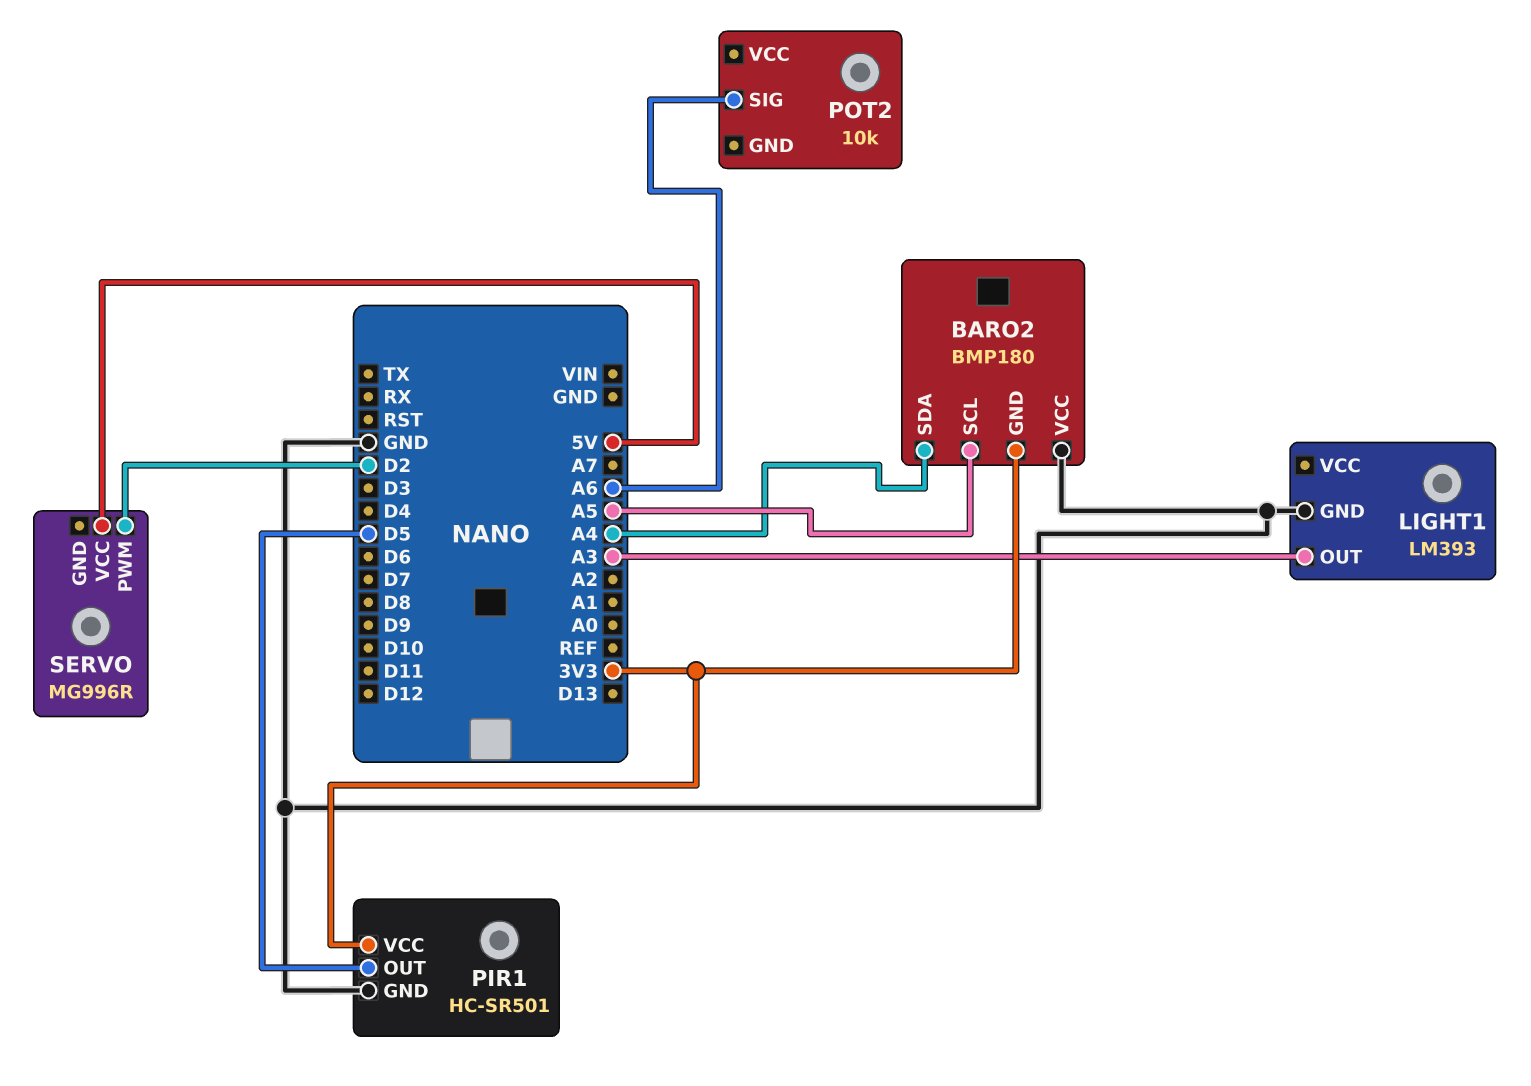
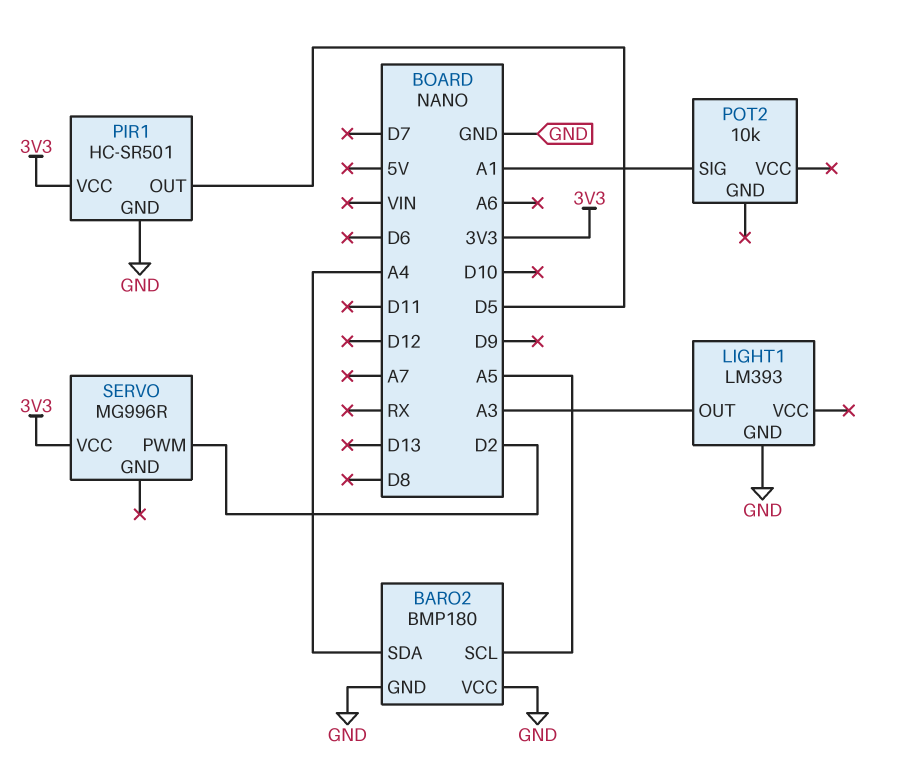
BARO2 pin GND: 3V3 -> GND
POT2 pin SIG: A6 -> A1
SERVO pin VCC: 5V -> 3V3

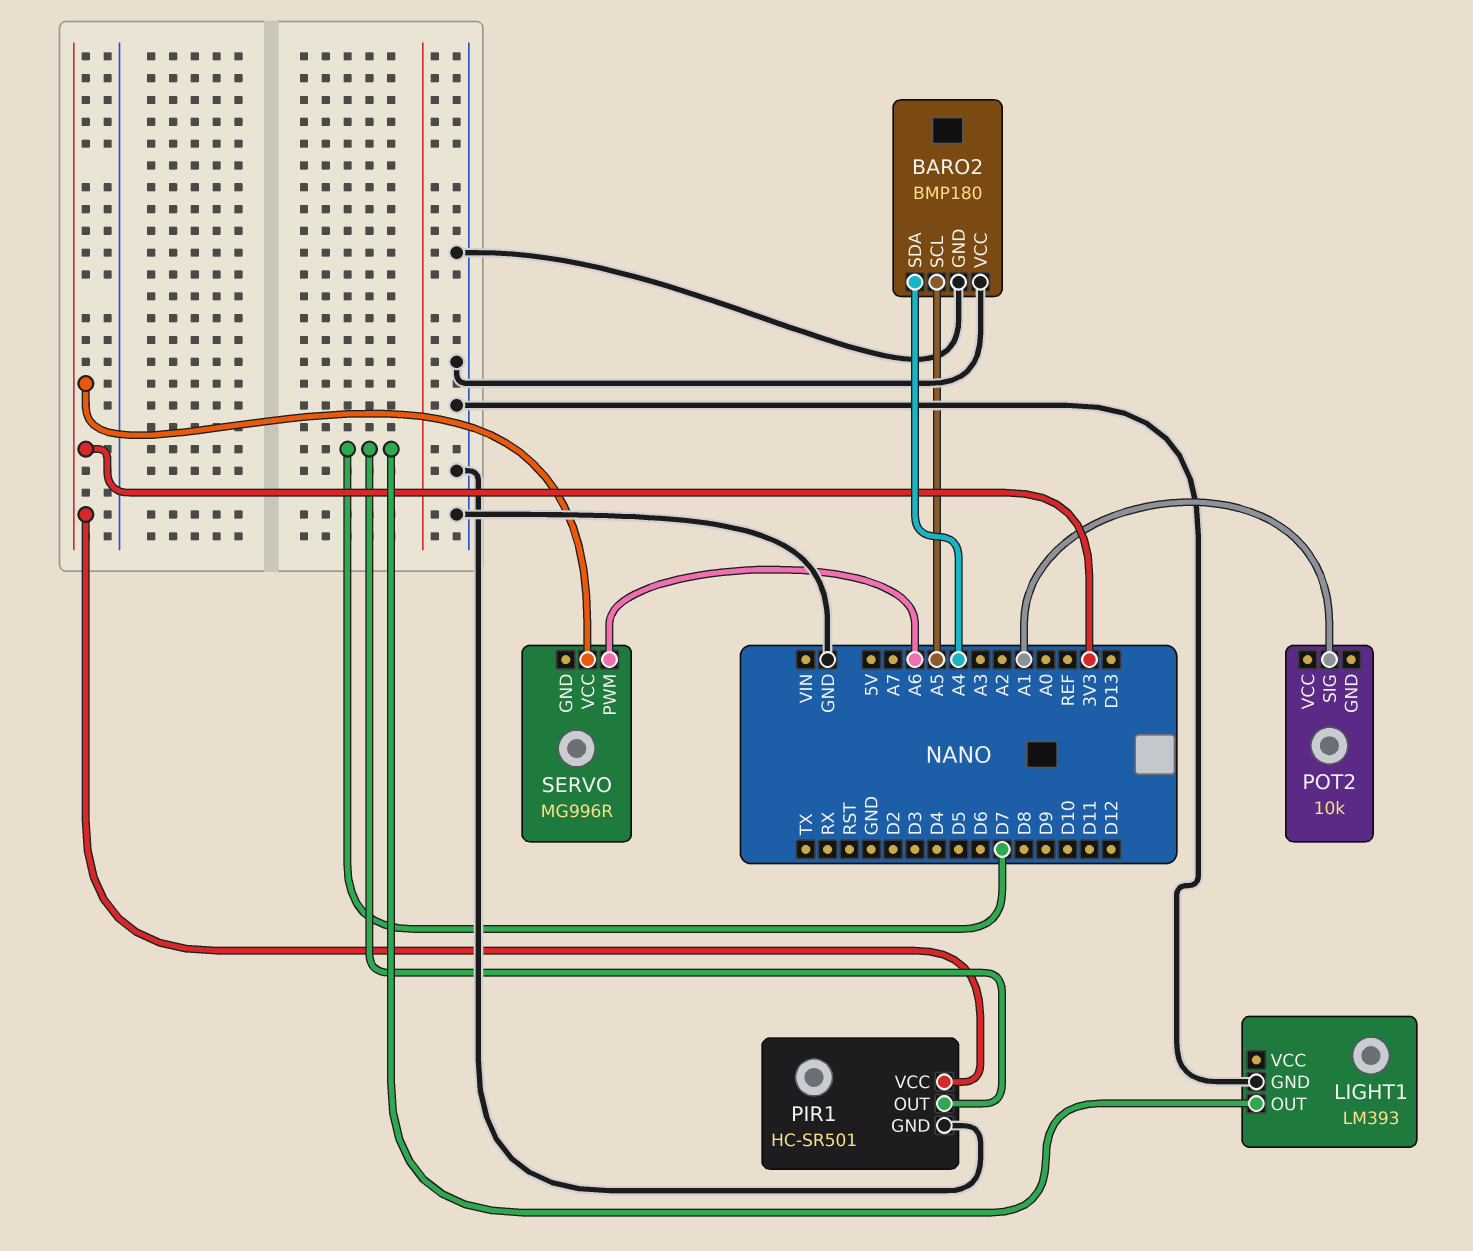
LIGHT1 pin OUT: A3 -> D7
PIR1 pin OUT: D5 -> D7
SERVO pin PWM: D2 -> A6

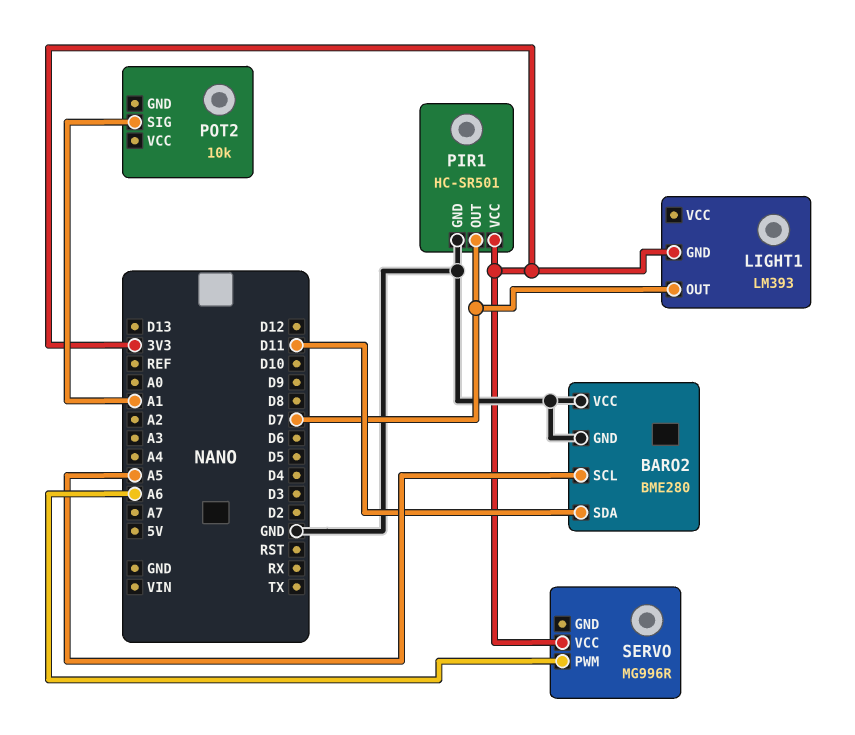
BARO2: BMP180 -> BME280
BARO2 pin SDA: A4 -> D11
LIGHT1 pin GND: GND -> 3V3

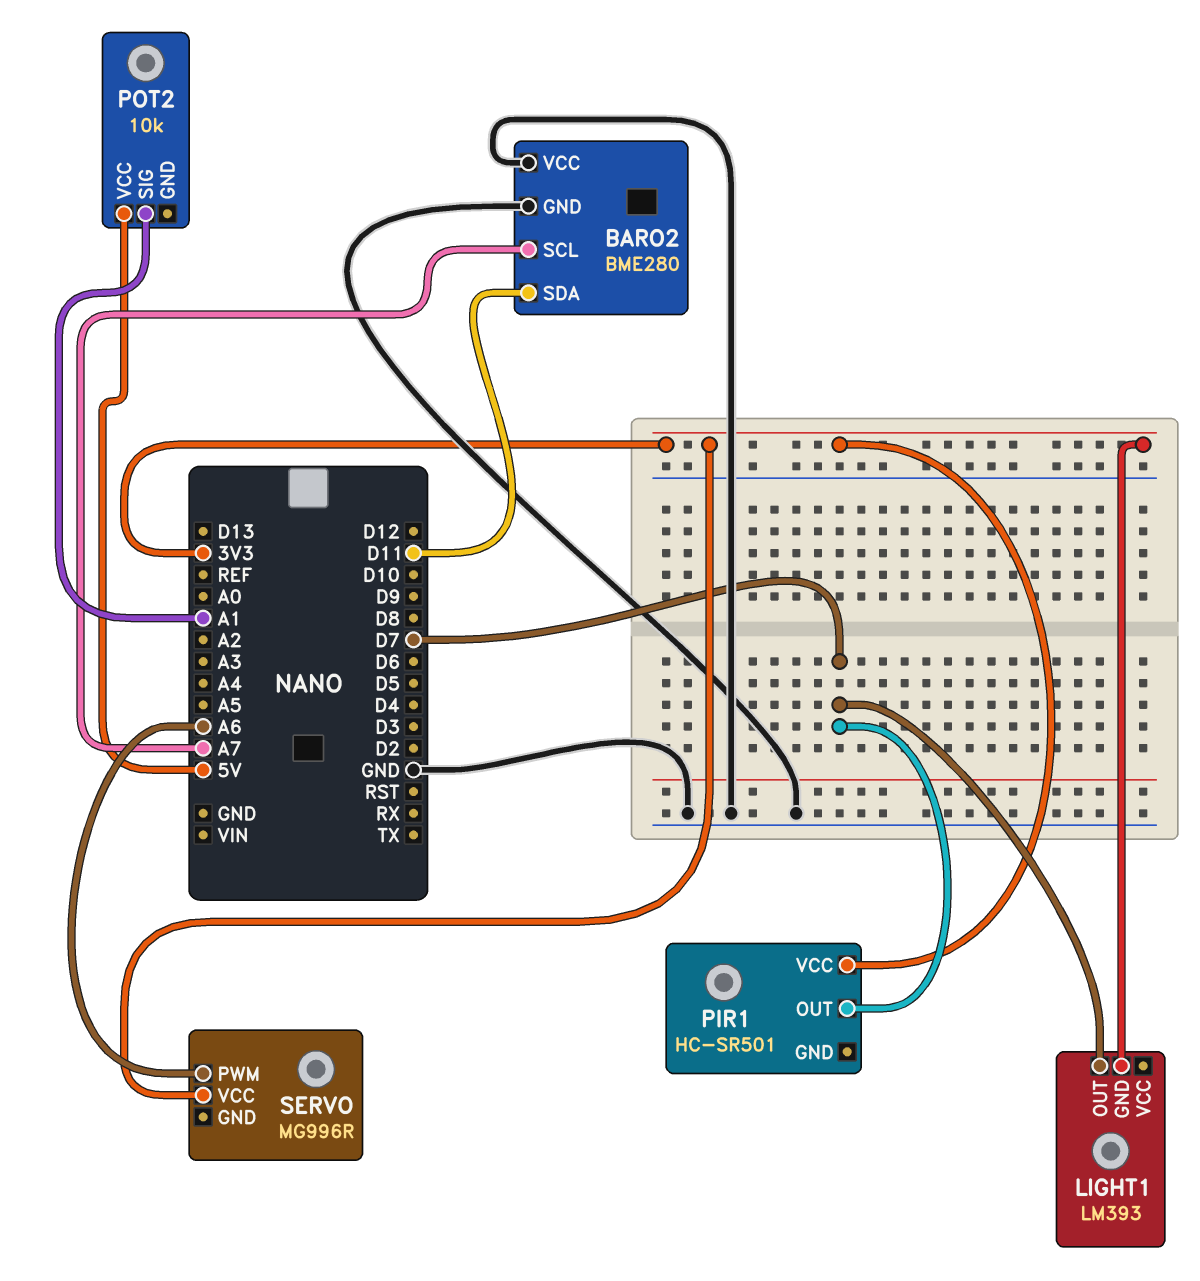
BARO2 pin SCL: A5 -> A7
PIR1 pin GND: GND -> none
POT2 pin VCC: none -> 5V

